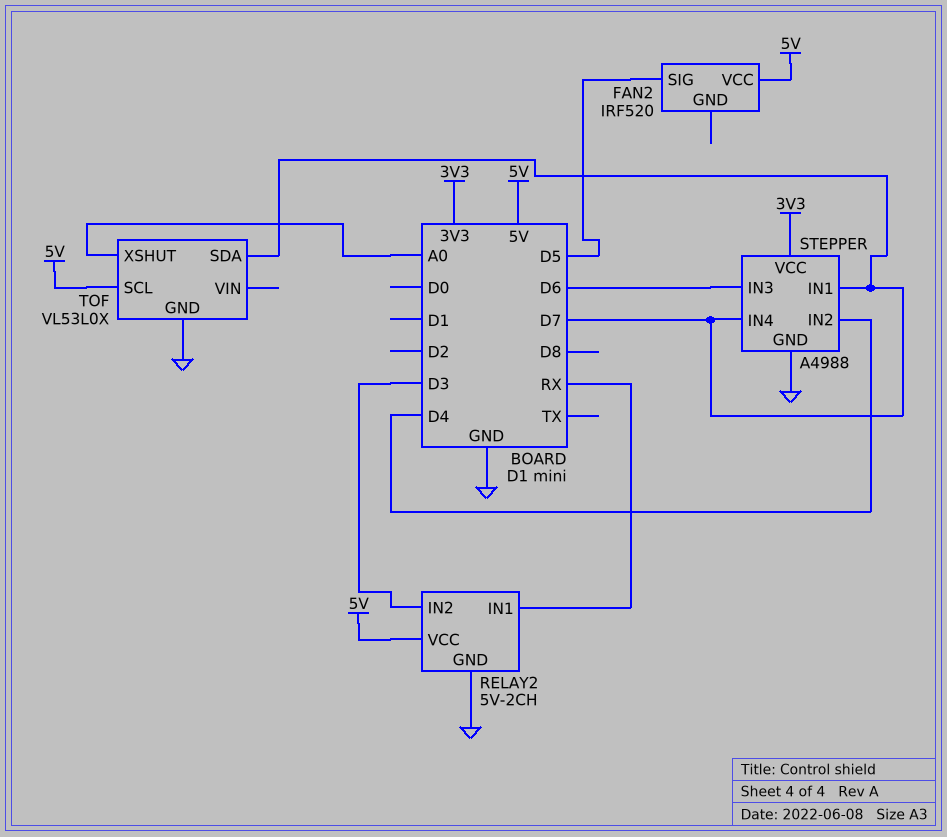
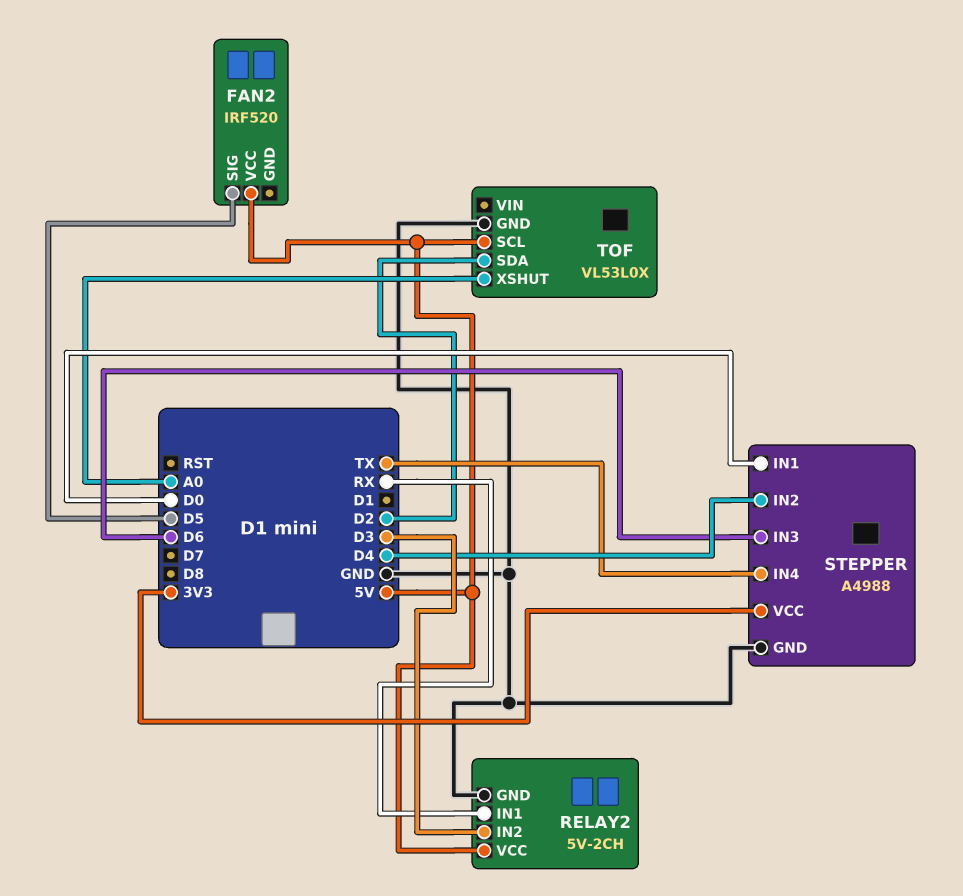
STEPPER pin IN1: D7 -> D0
STEPPER pin IN4: D7 -> TX
TOF pin SDA: D7 -> D2

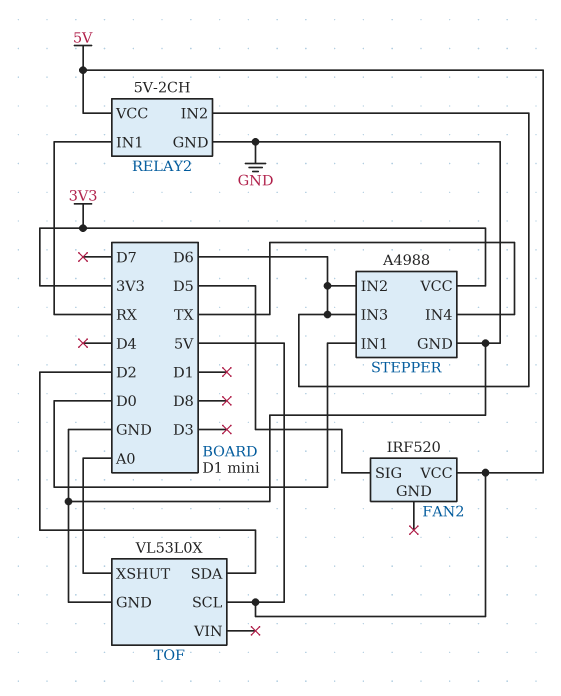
RELAY2 pin IN2: D3 -> D6
STEPPER pin IN2: D4 -> D6

